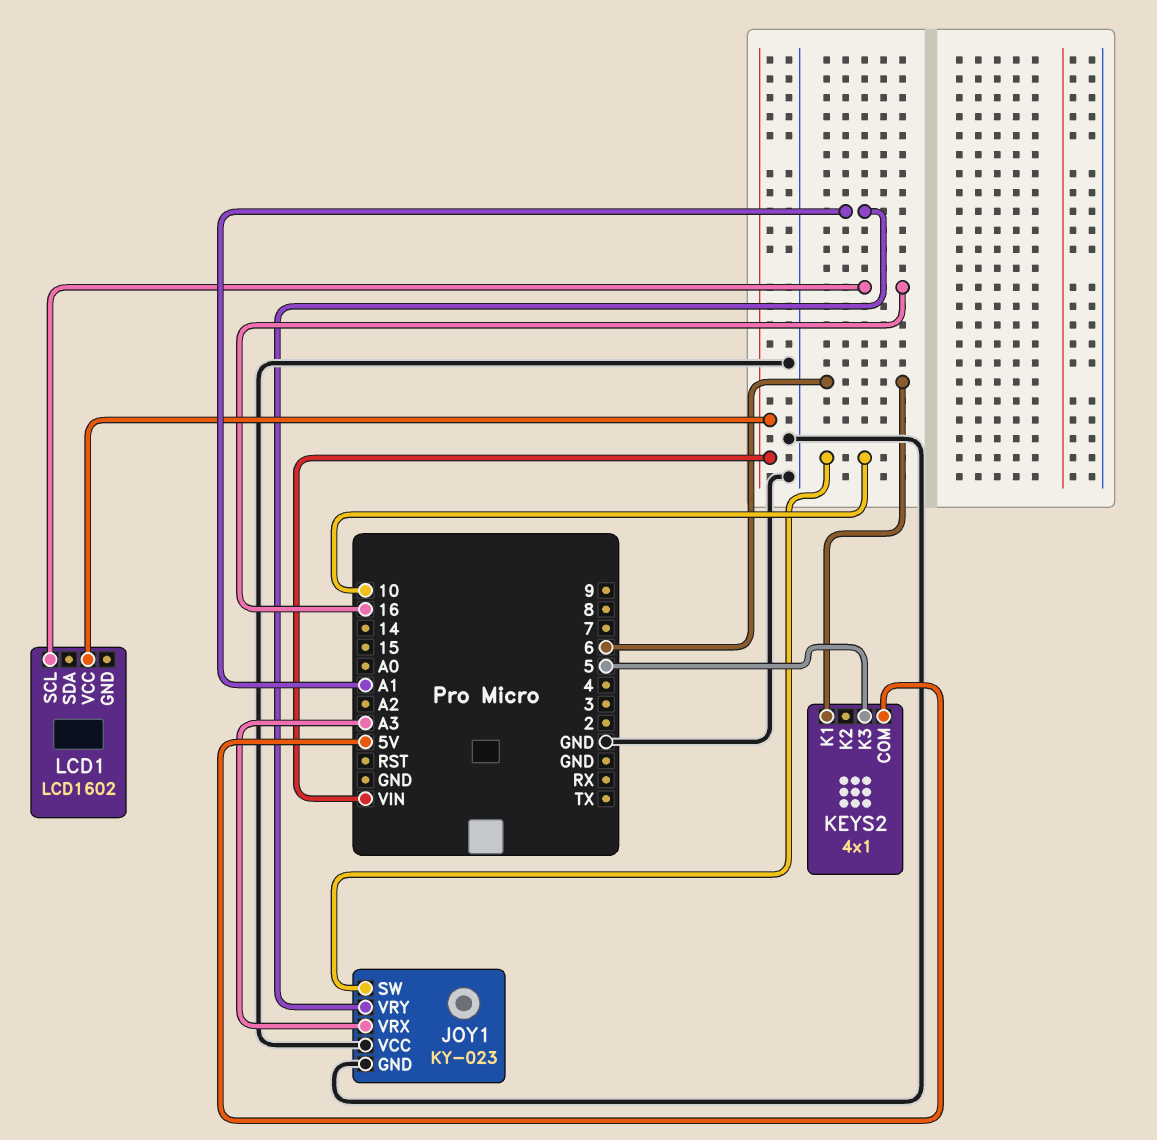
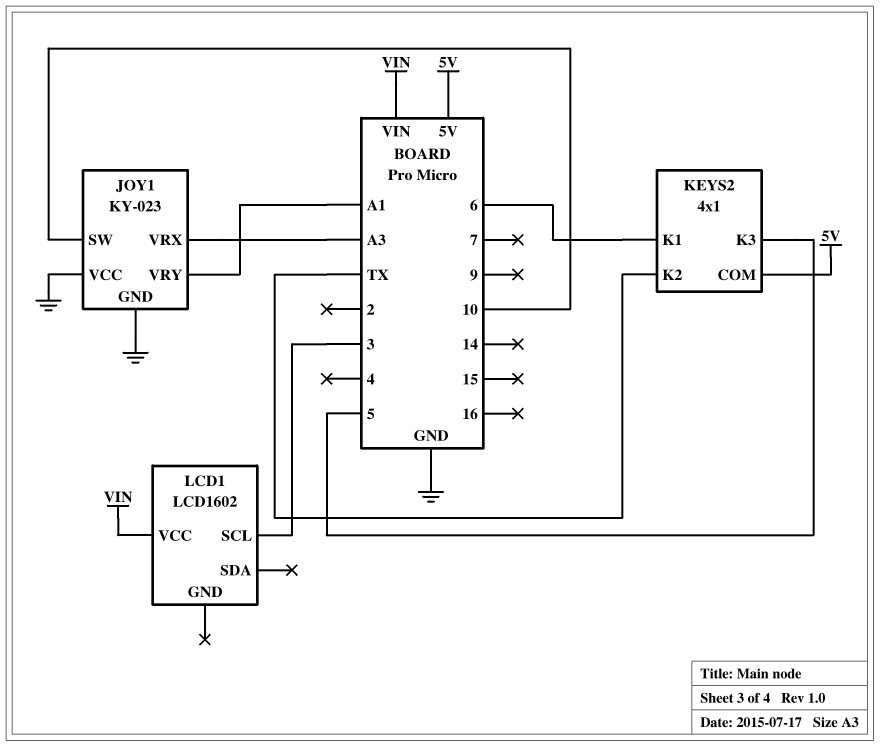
KEYS2 pin K2: none -> TX
LCD1 pin SCL: 16 -> 3

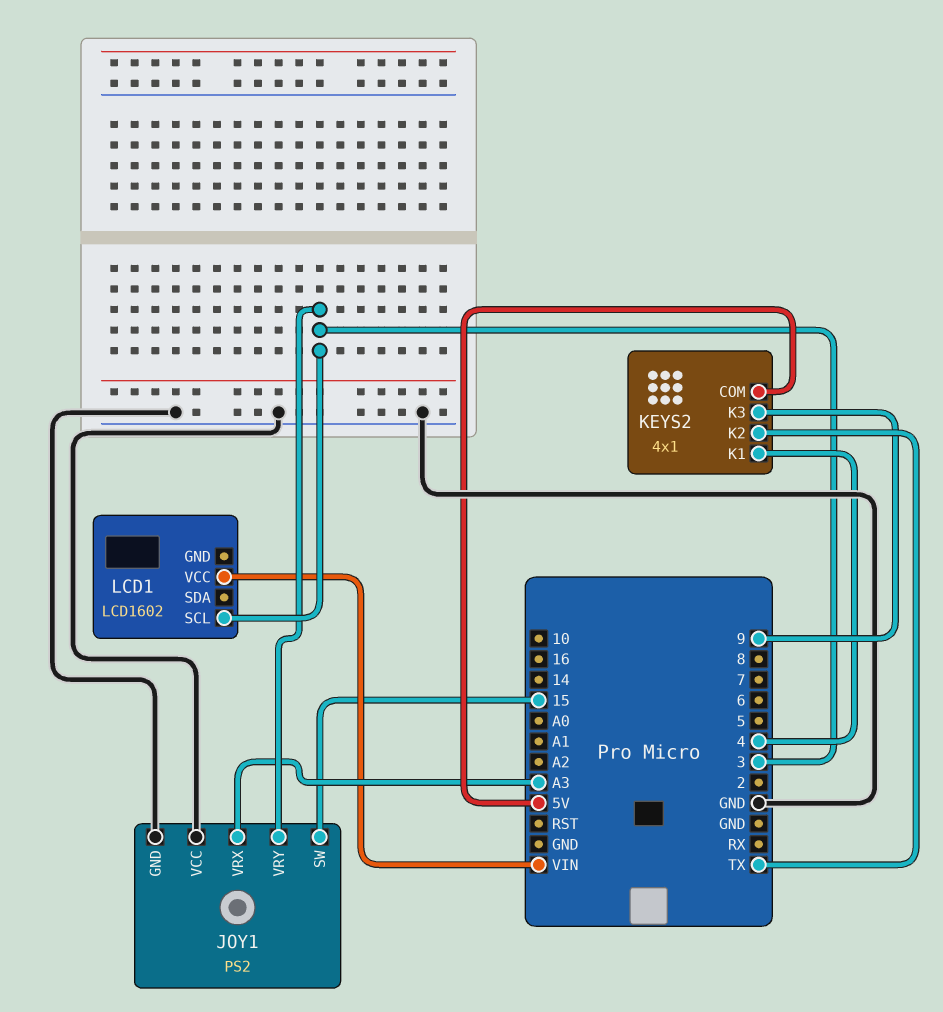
JOY1: KY-023 -> PS2
JOY1 pin SW: 10 -> 15
JOY1 pin VRY: A1 -> 3
KEYS2 pin K1: 6 -> 4
KEYS2 pin K3: 5 -> 9

